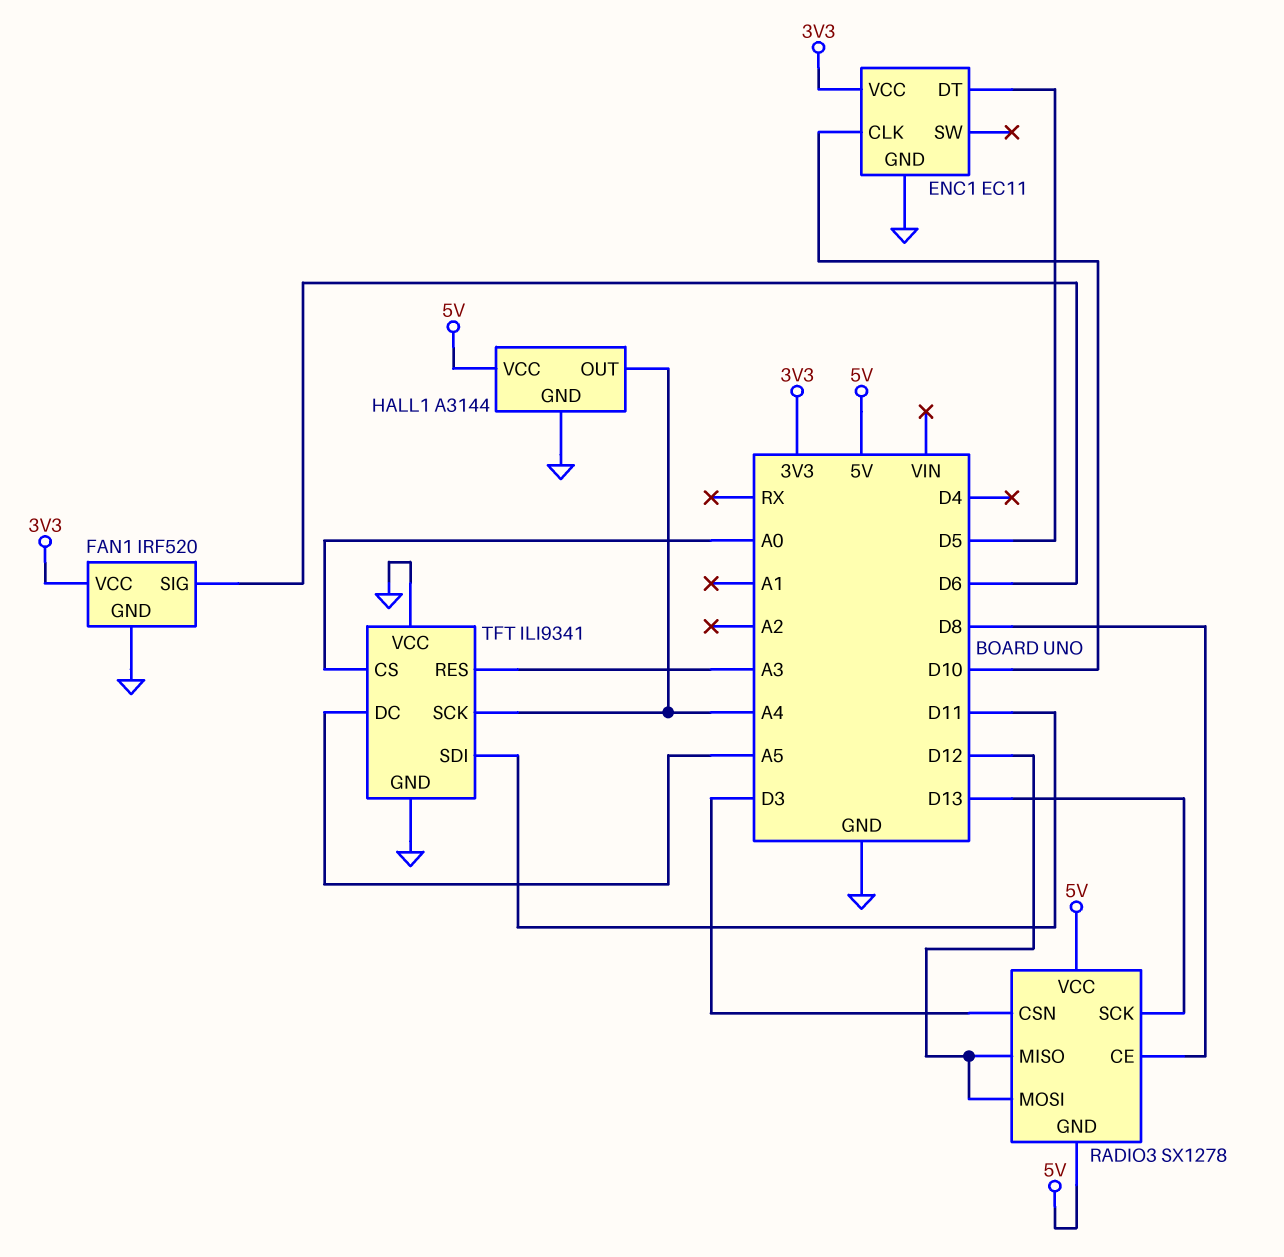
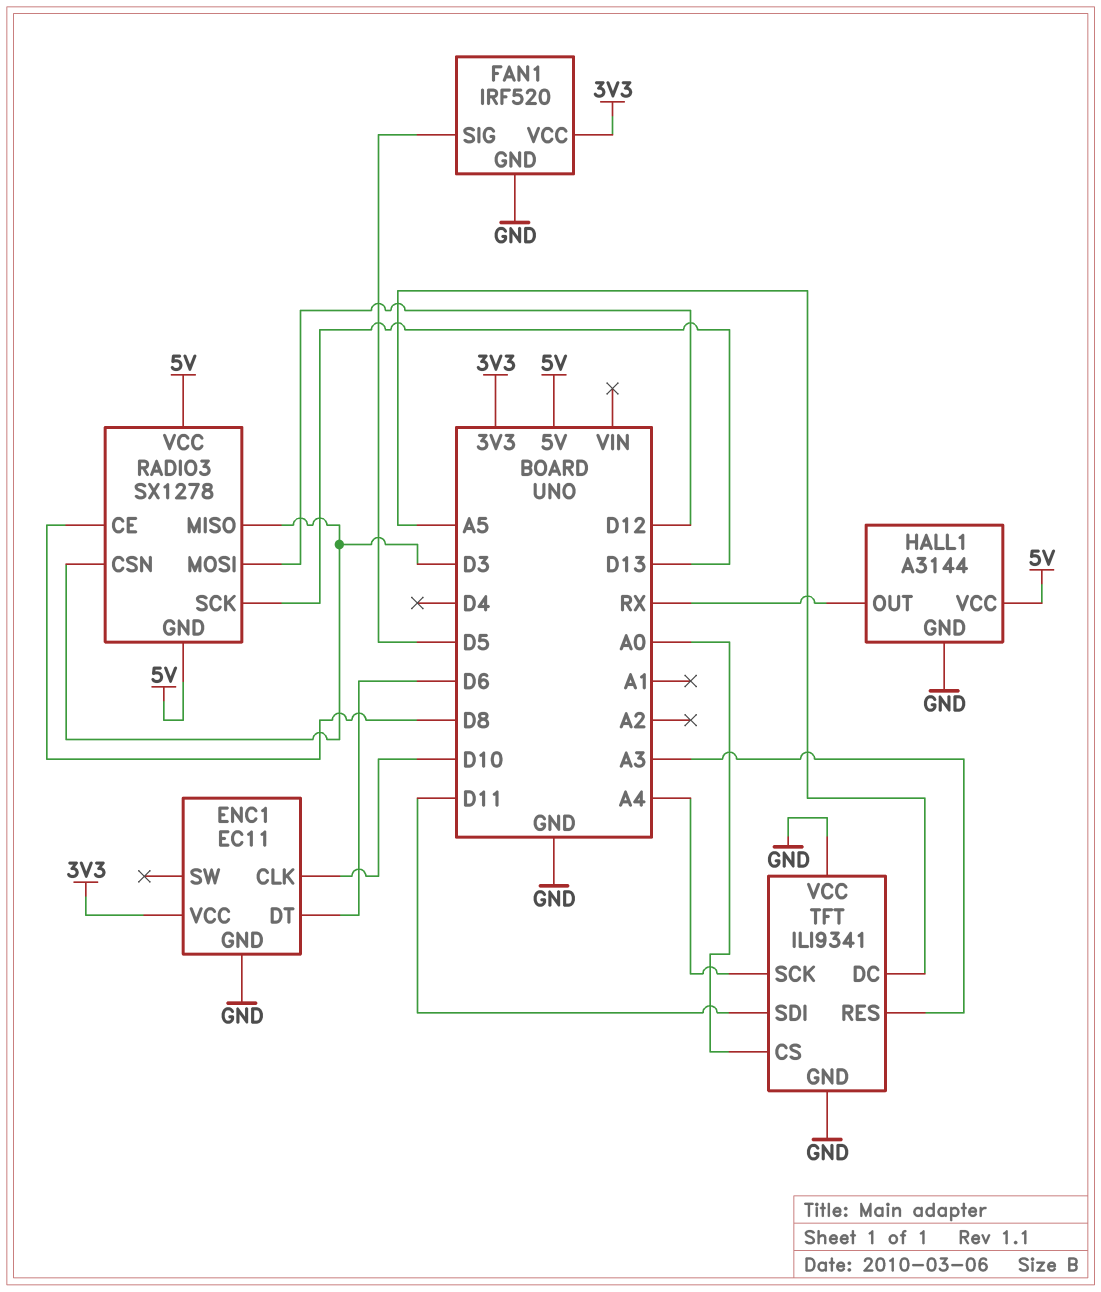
ENC1 pin DT: D5 -> D6
FAN1 pin SIG: D6 -> D5
HALL1 pin OUT: A4 -> RX
RADIO3 pin MISO: D12 -> D3

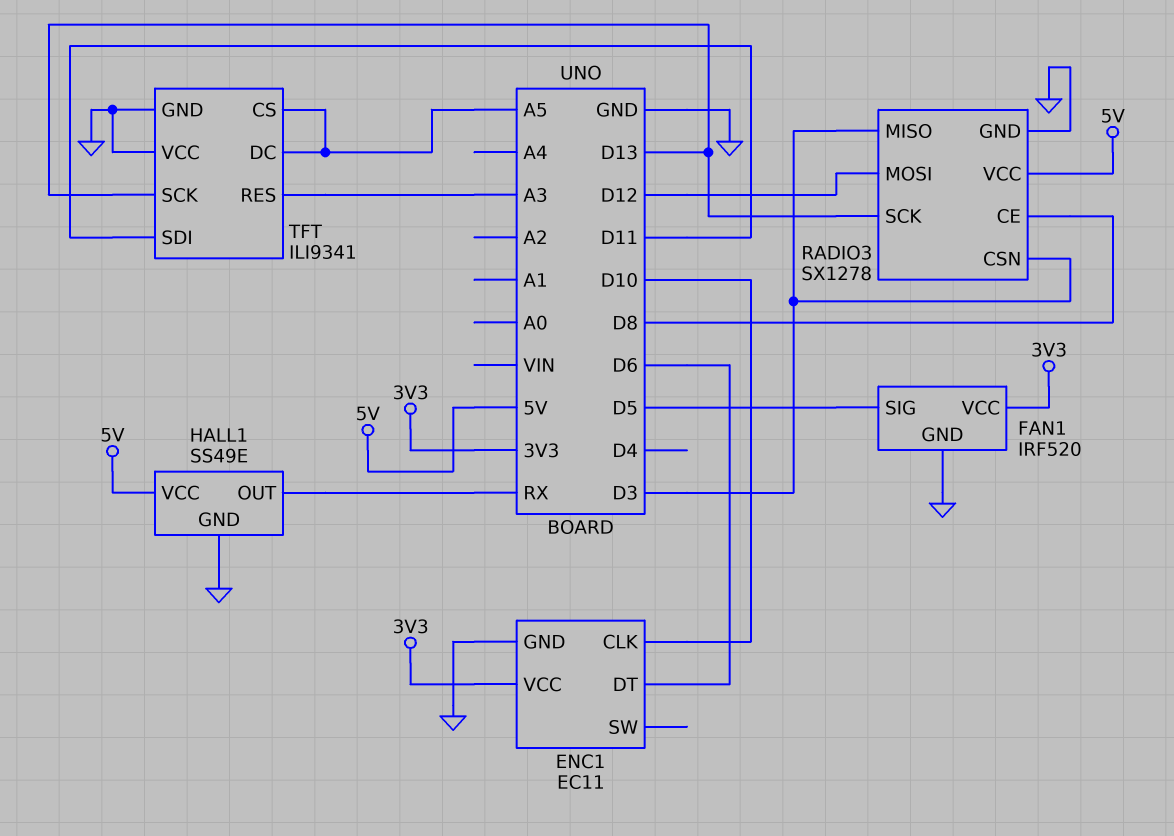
HALL1: A3144 -> SS49E
RADIO3 pin GND: 5V -> GND
TFT pin CS: A0 -> A5
TFT pin SCK: A4 -> D13

